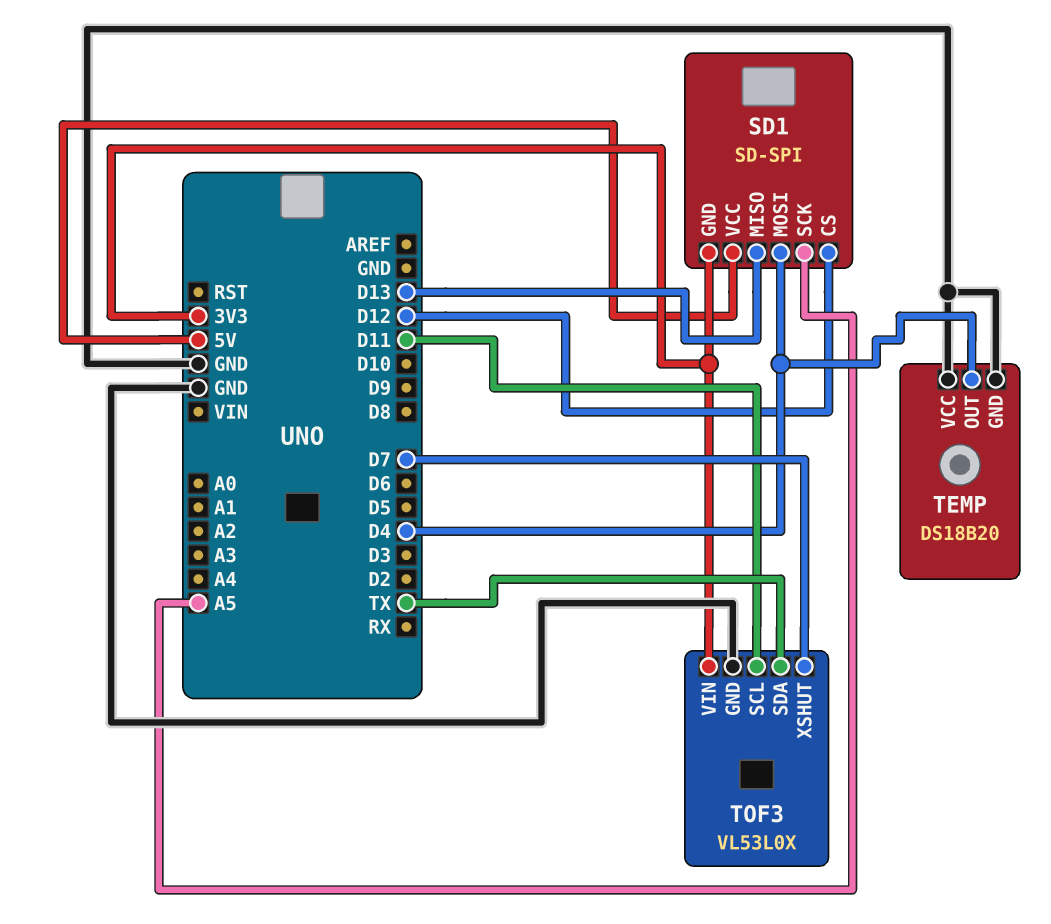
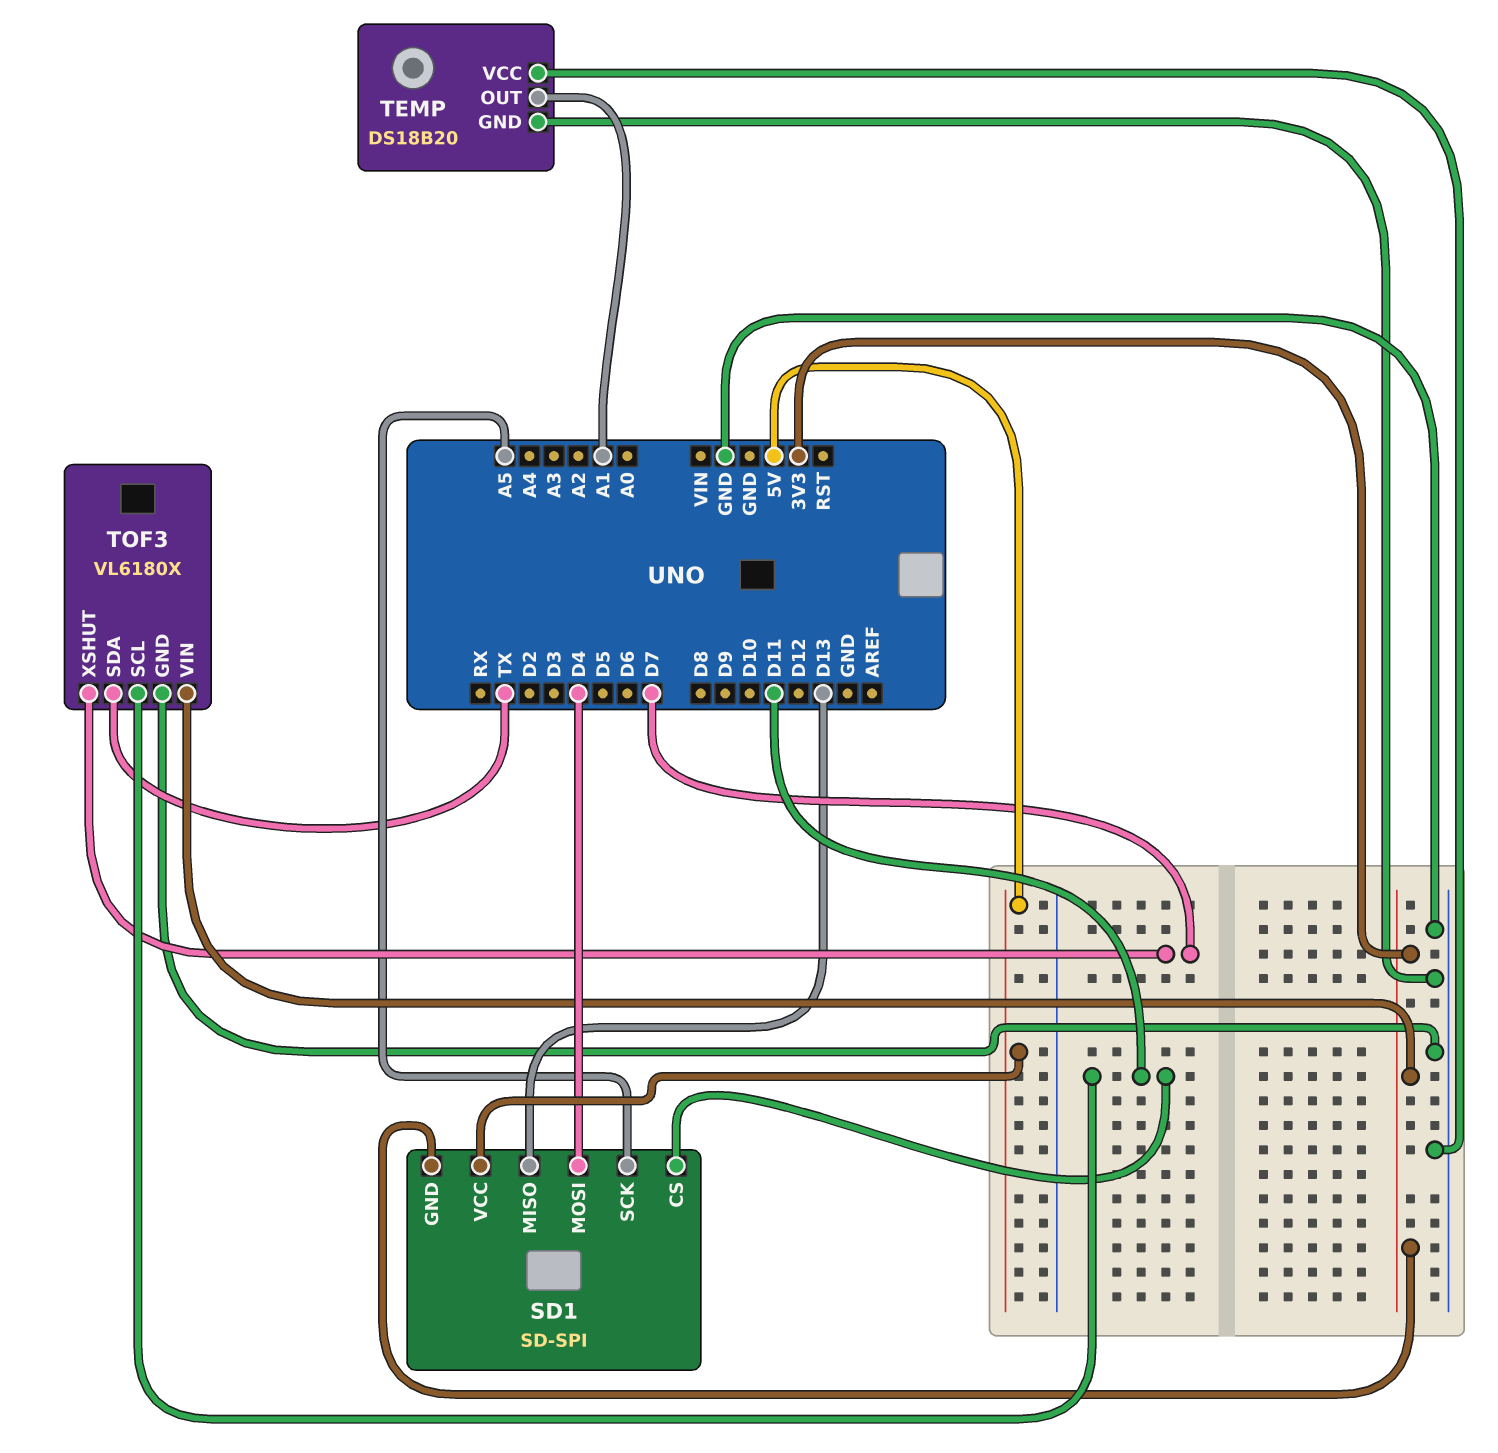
SD1 pin CS: D12 -> D11
TEMP pin OUT: D4 -> A1
TOF3: VL53L0X -> VL6180X

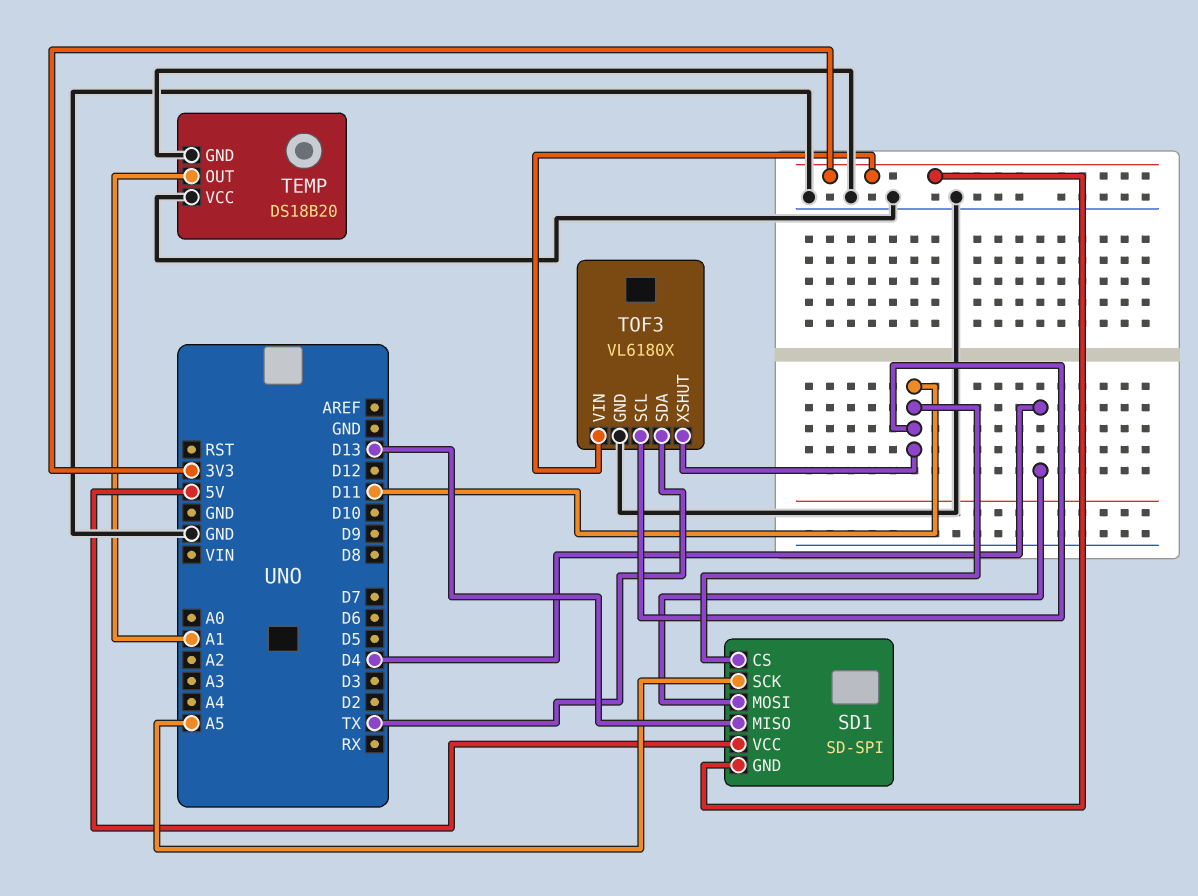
TOF3 pin XSHUT: D7 -> D11

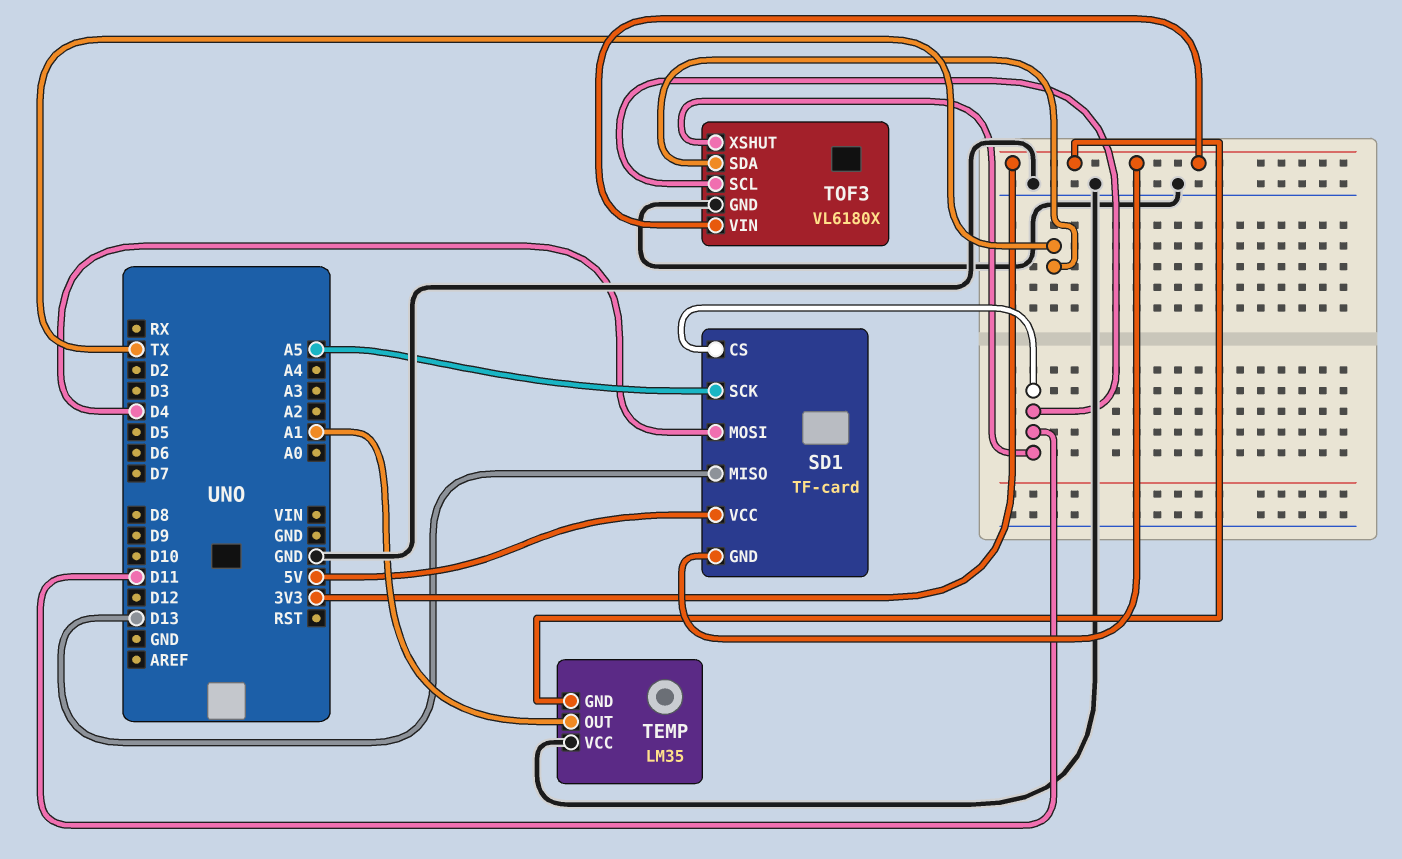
SD1: SD-SPI -> TF-card
TEMP: DS18B20 -> LM35
TEMP pin GND: GND -> 3V3

